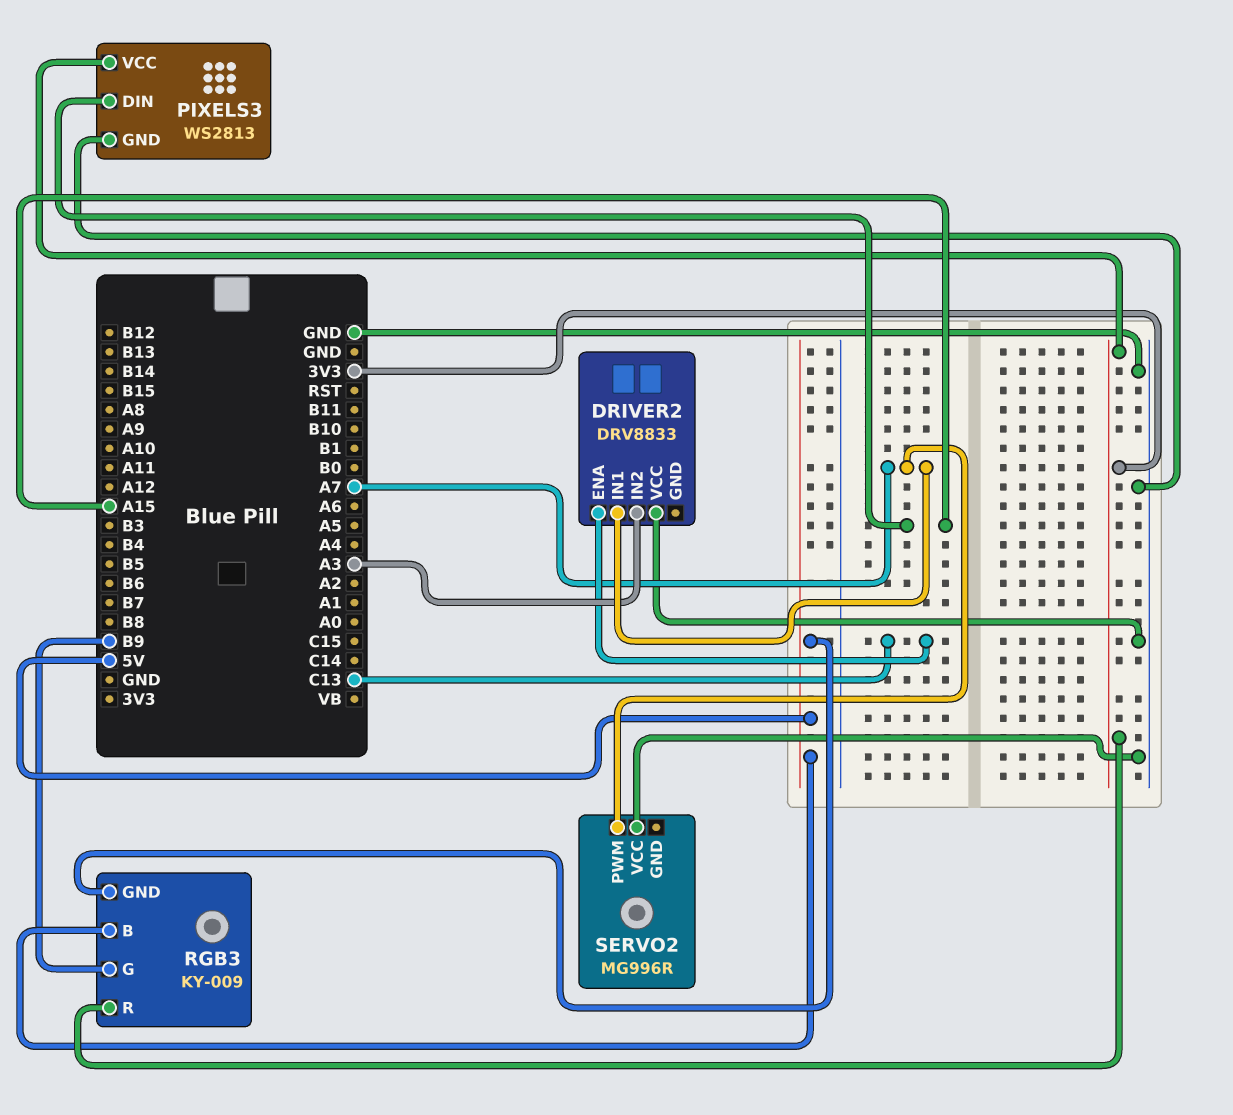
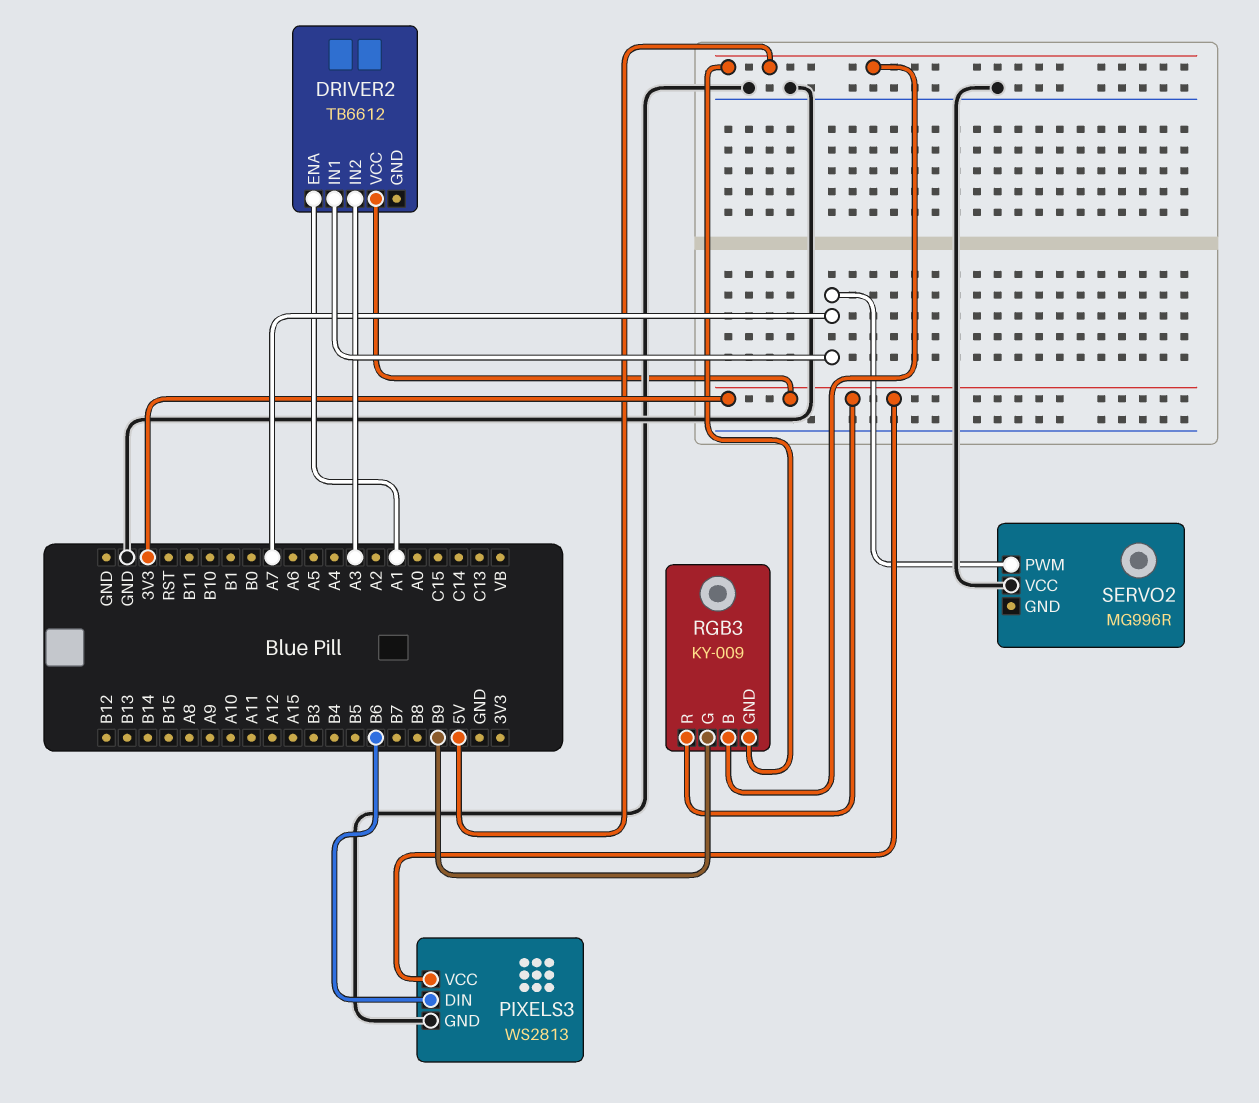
DRIVER2: DRV8833 -> TB6612
DRIVER2 pin ENA: C13 -> A1
DRIVER2 pin VCC: GND -> 3V3
PIXELS3 pin DIN: A15 -> B6

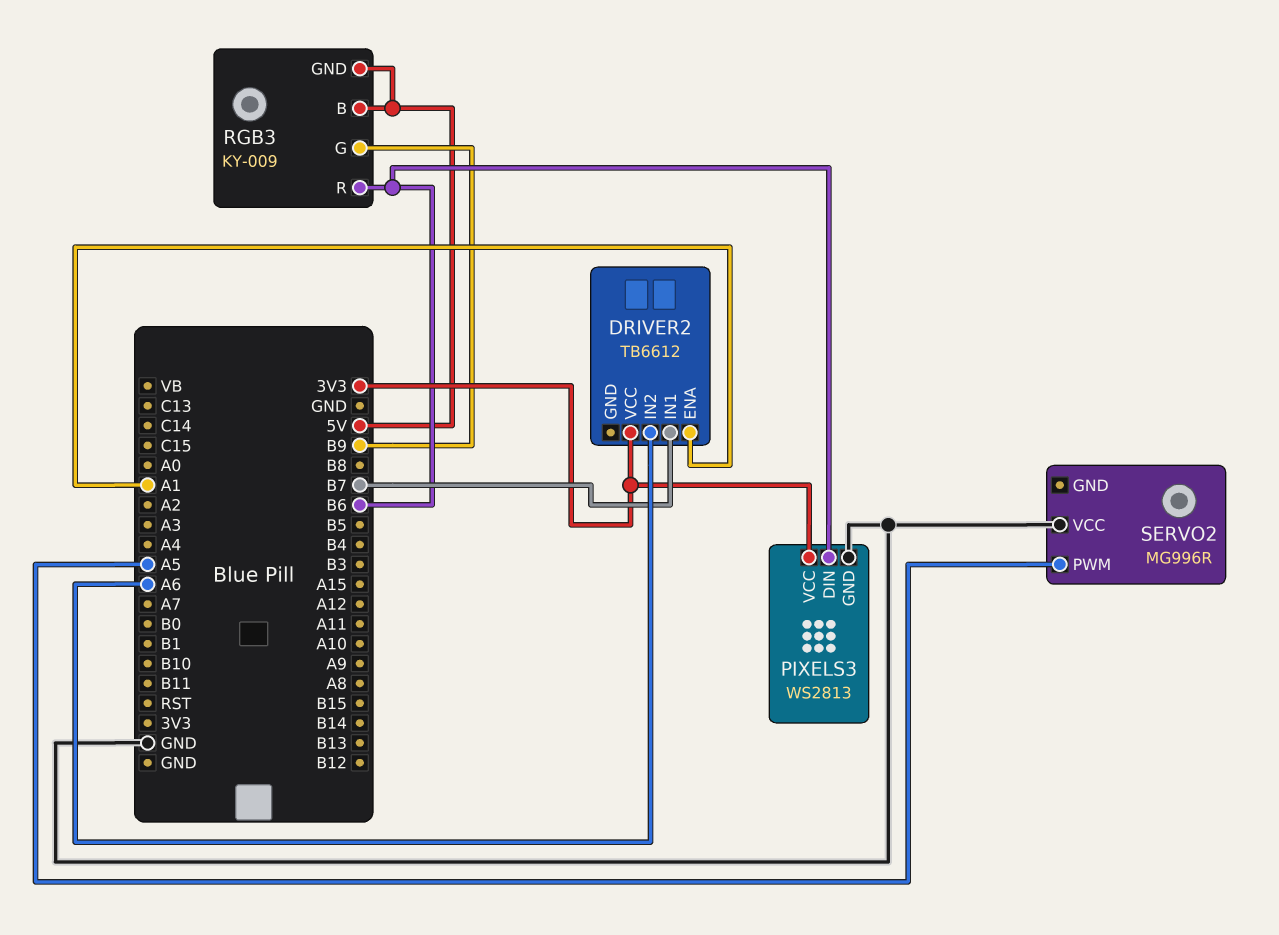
DRIVER2 pin IN1: A7 -> B7
DRIVER2 pin IN2: A3 -> A6
RGB3 pin R: 3V3 -> B6
SERVO2 pin PWM: A7 -> A5

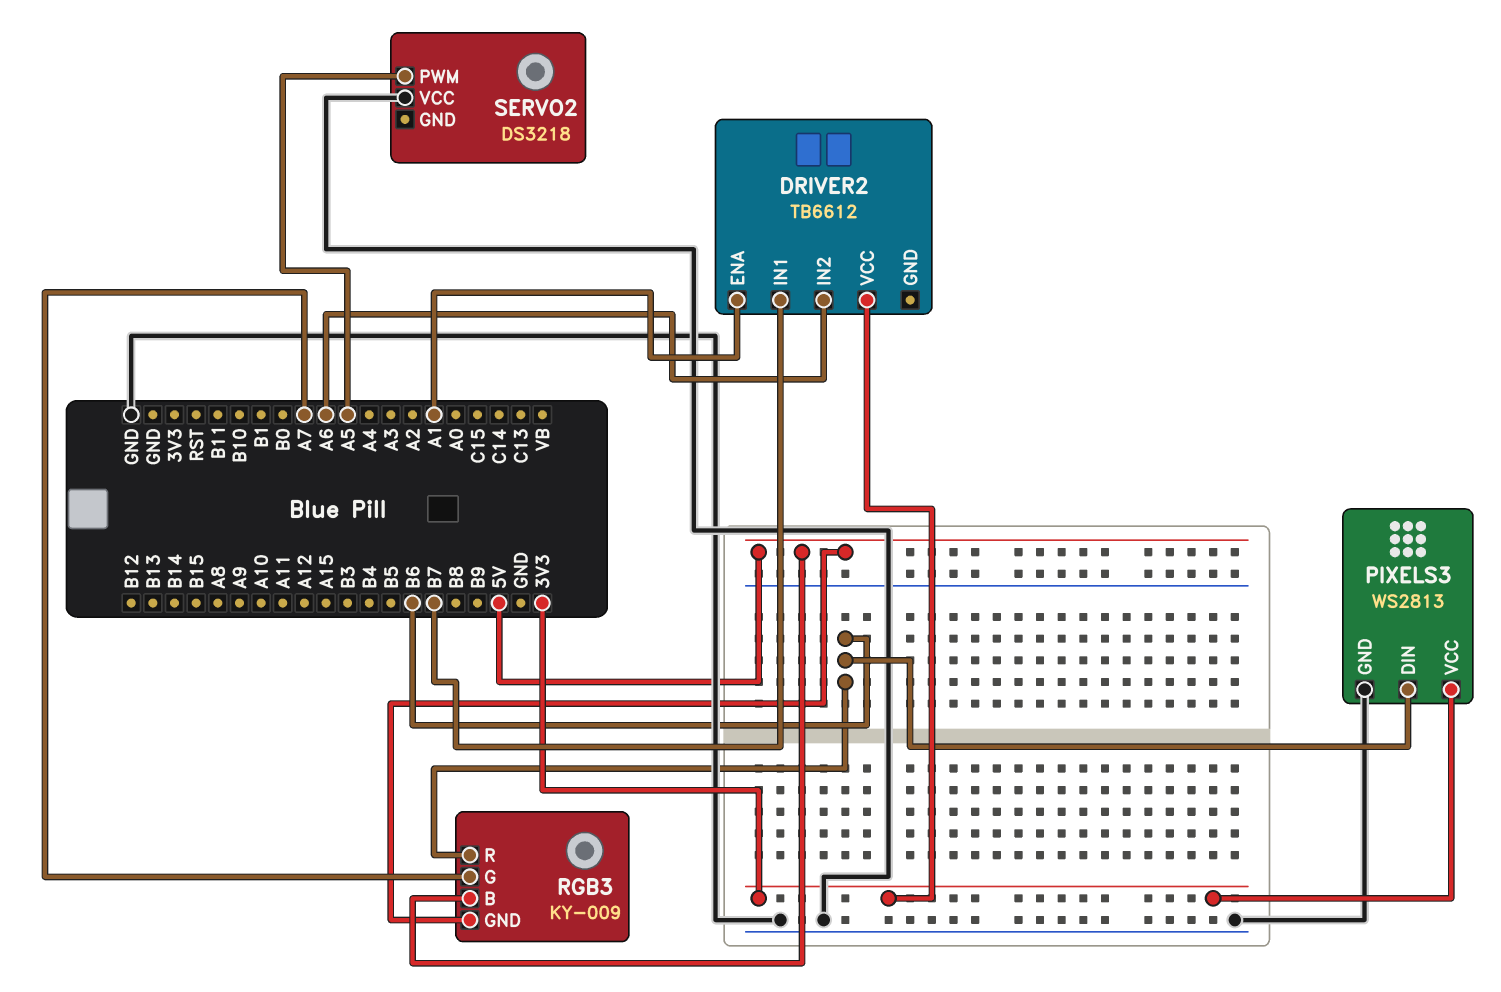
RGB3 pin G: B9 -> A7
SERVO2: MG996R -> DS3218

